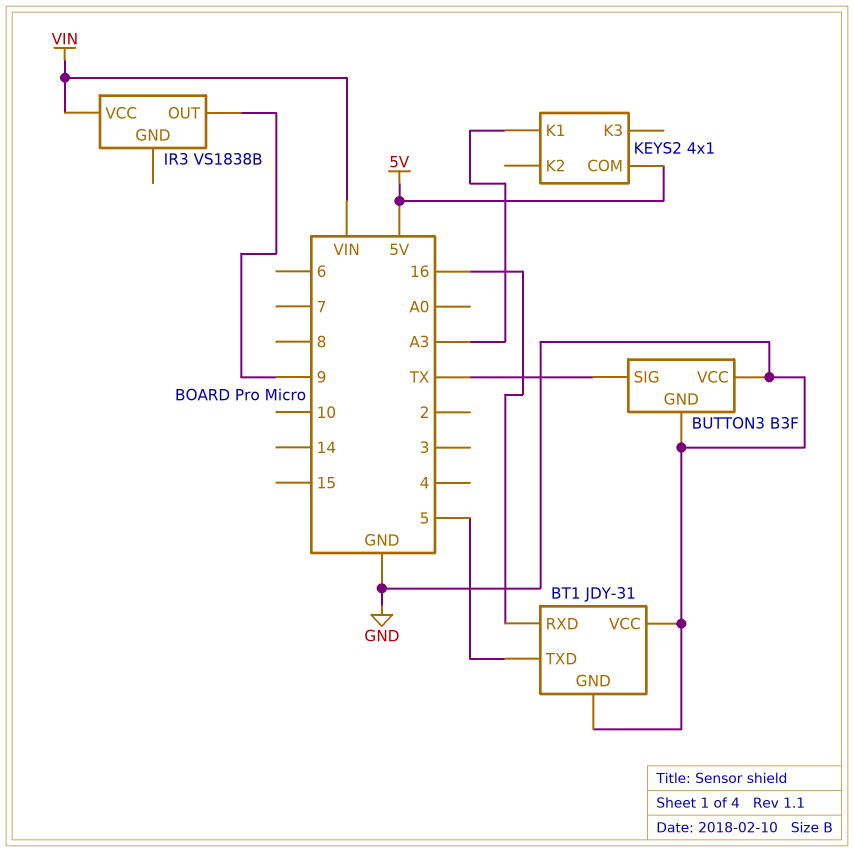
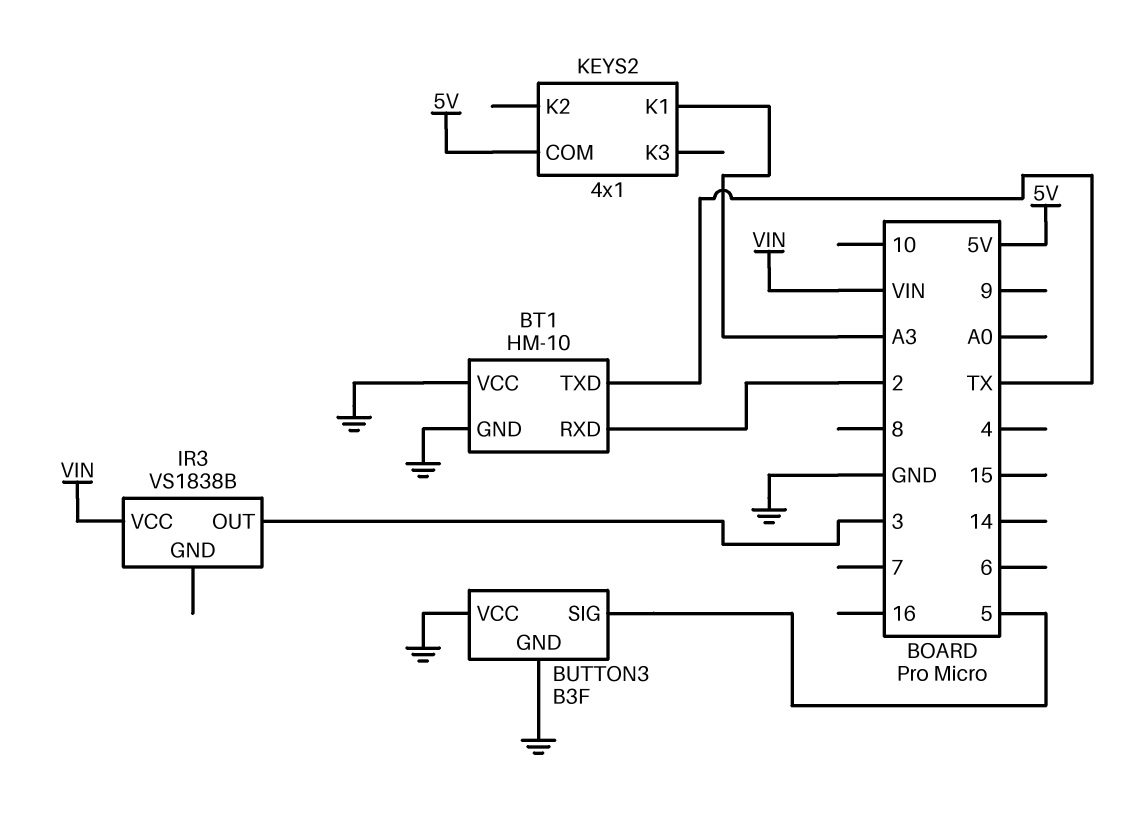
BT1: JDY-31 -> HM-10
BT1 pin RXD: 16 -> 2
BT1 pin TXD: 5 -> TX
BUTTON3 pin SIG: TX -> 5
IR3 pin OUT: 9 -> 3

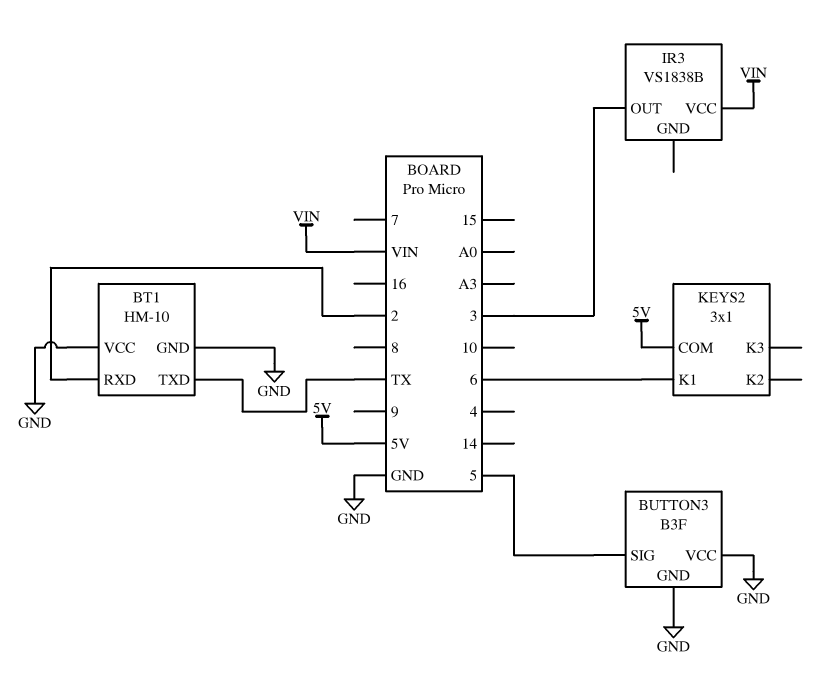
KEYS2: 4x1 -> 3x1
KEYS2 pin K1: A3 -> 6

